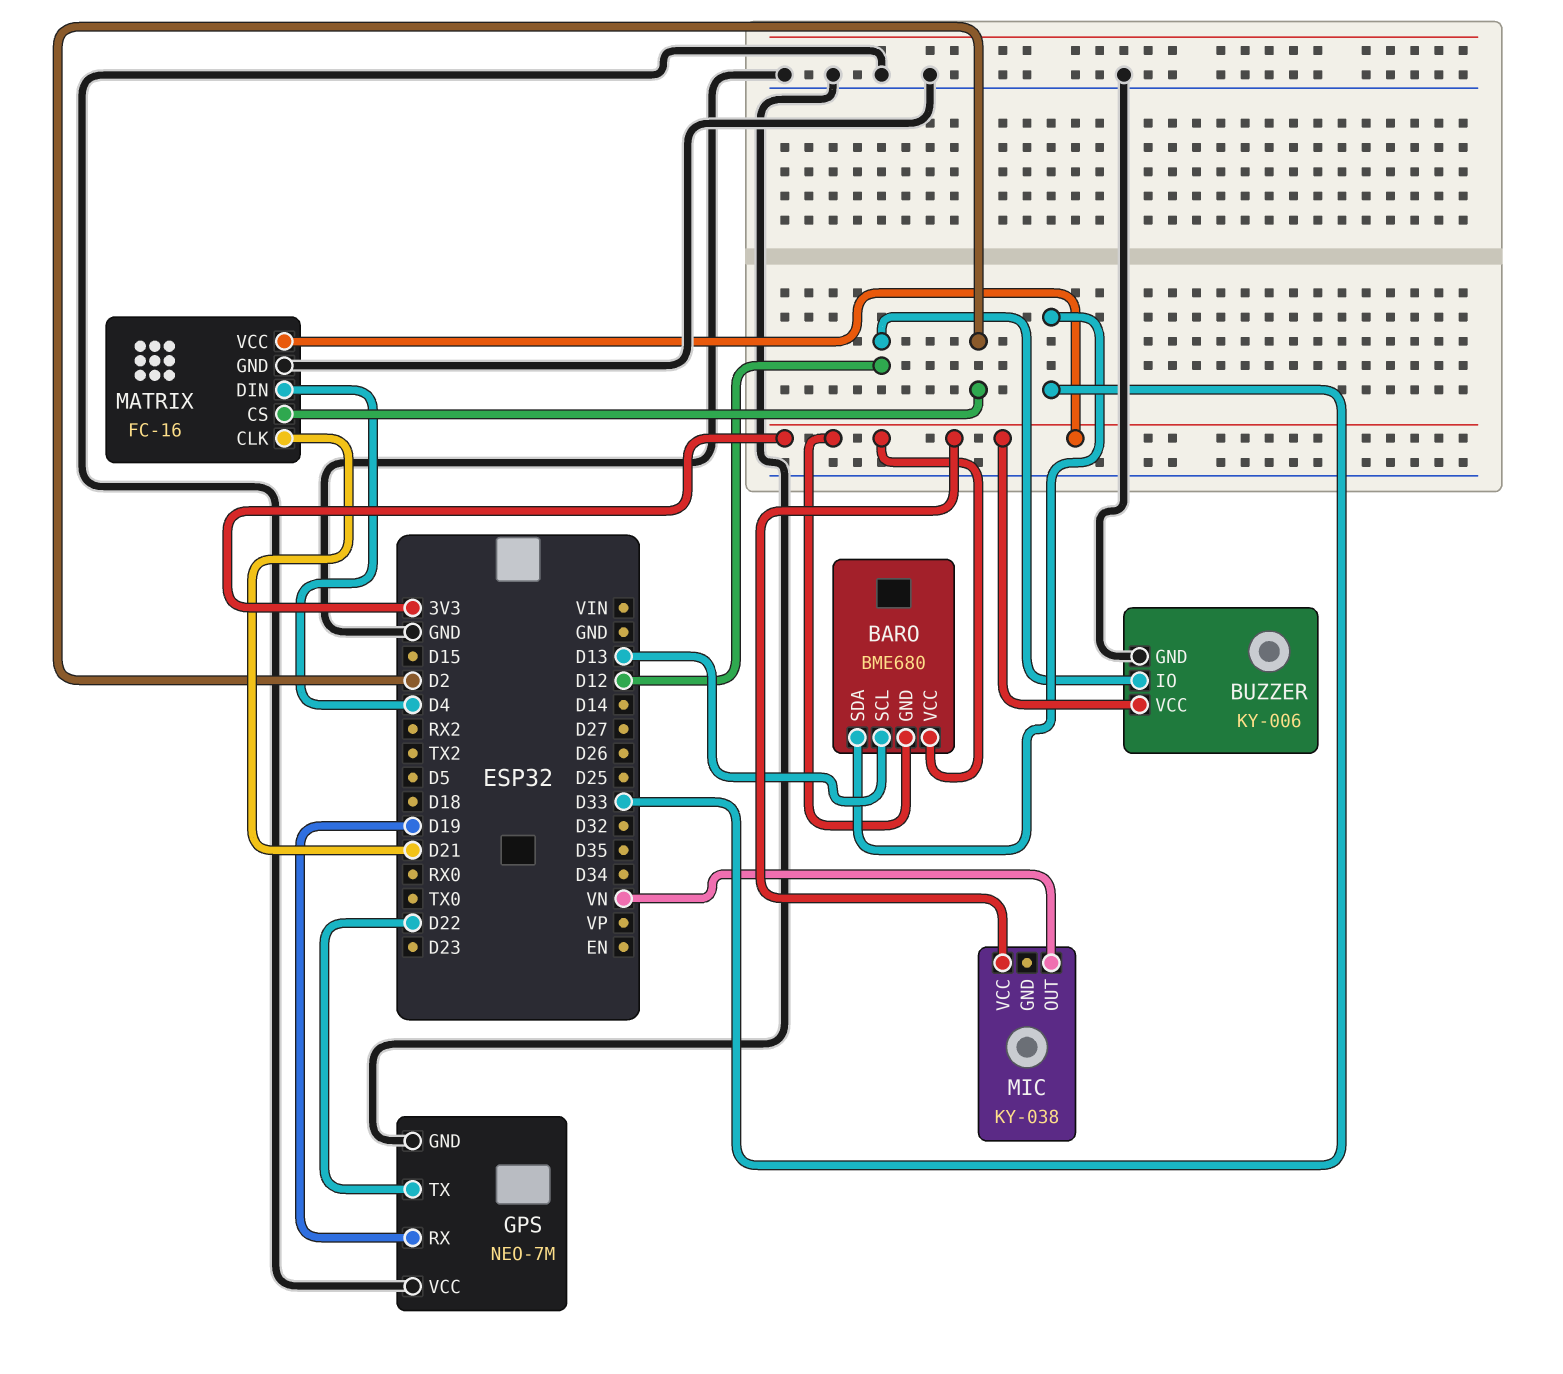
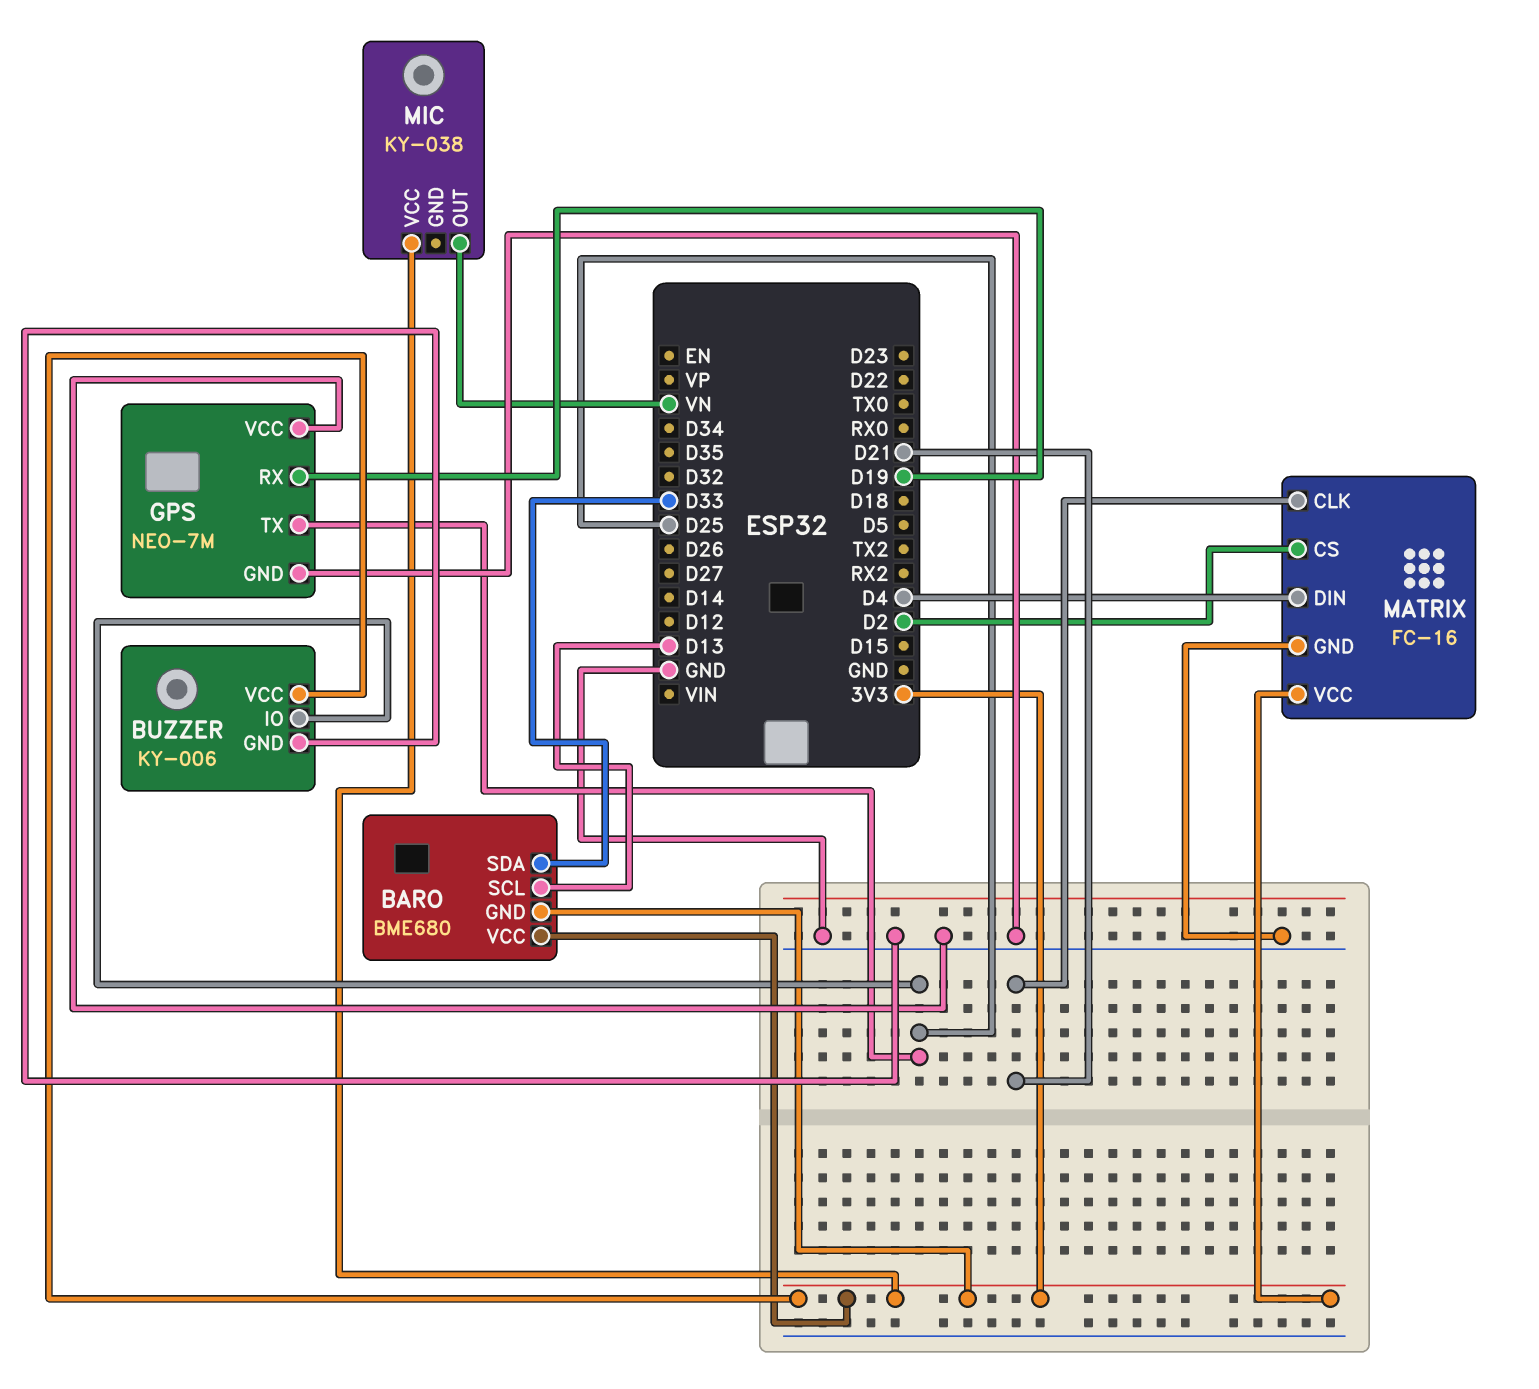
BUZZER pin IO: D12 -> D25
GPS pin TX: D22 -> D25

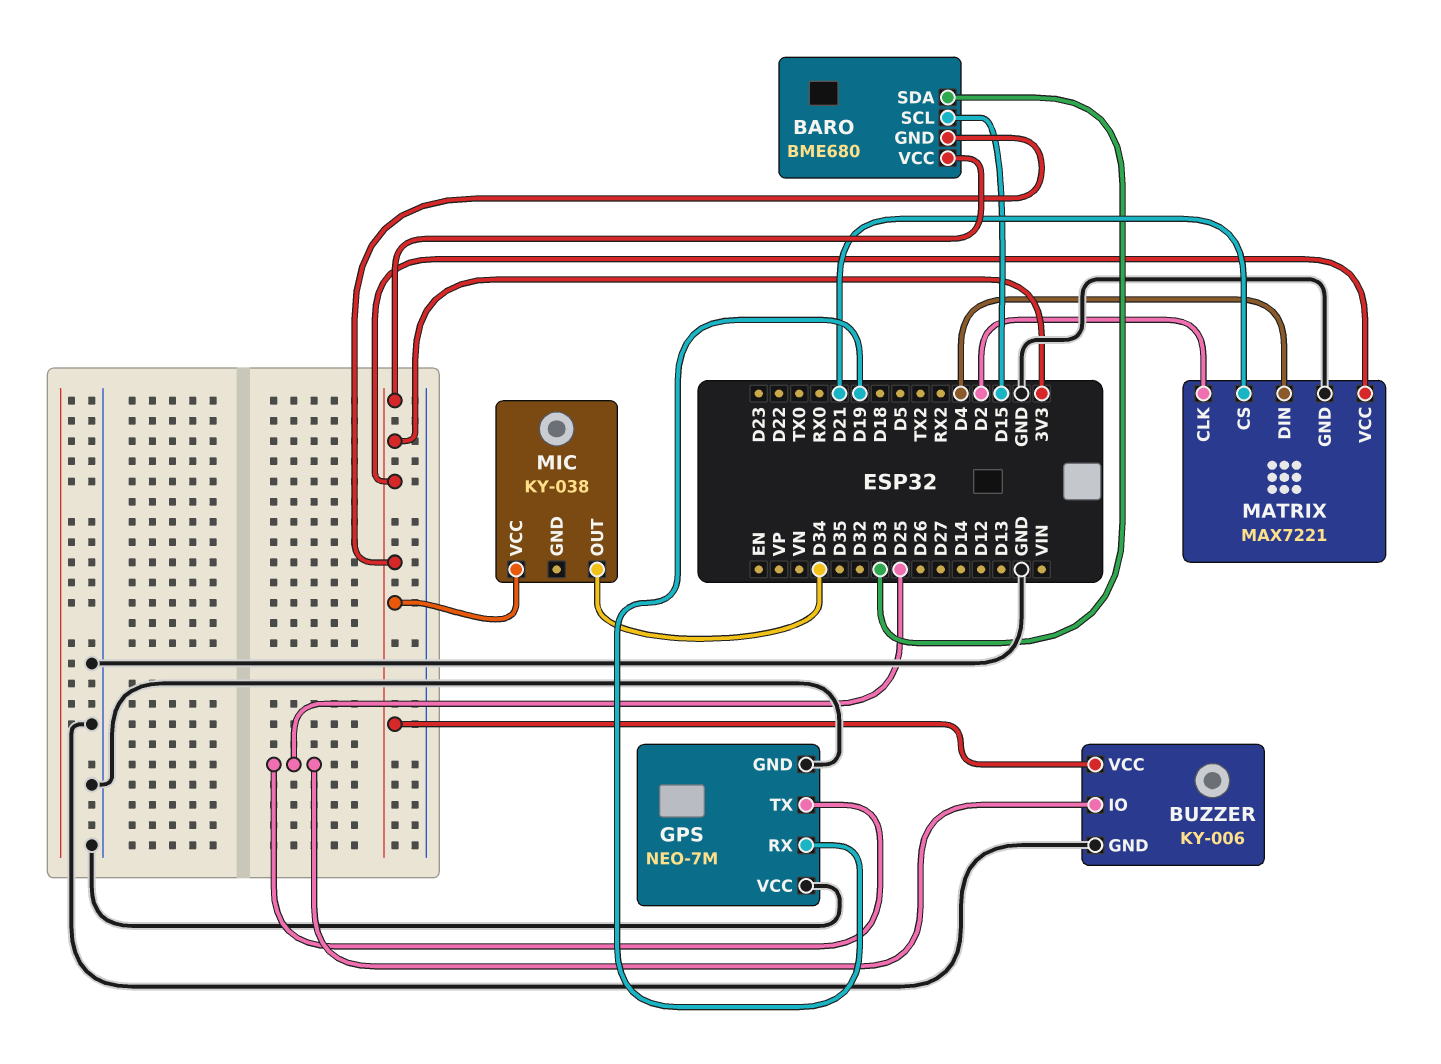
BARO pin SCL: D13 -> D15
MATRIX: FC-16 -> MAX7221
MATRIX pin CLK: D21 -> D2
MATRIX pin CS: D2 -> D21
MIC pin OUT: VN -> D34

